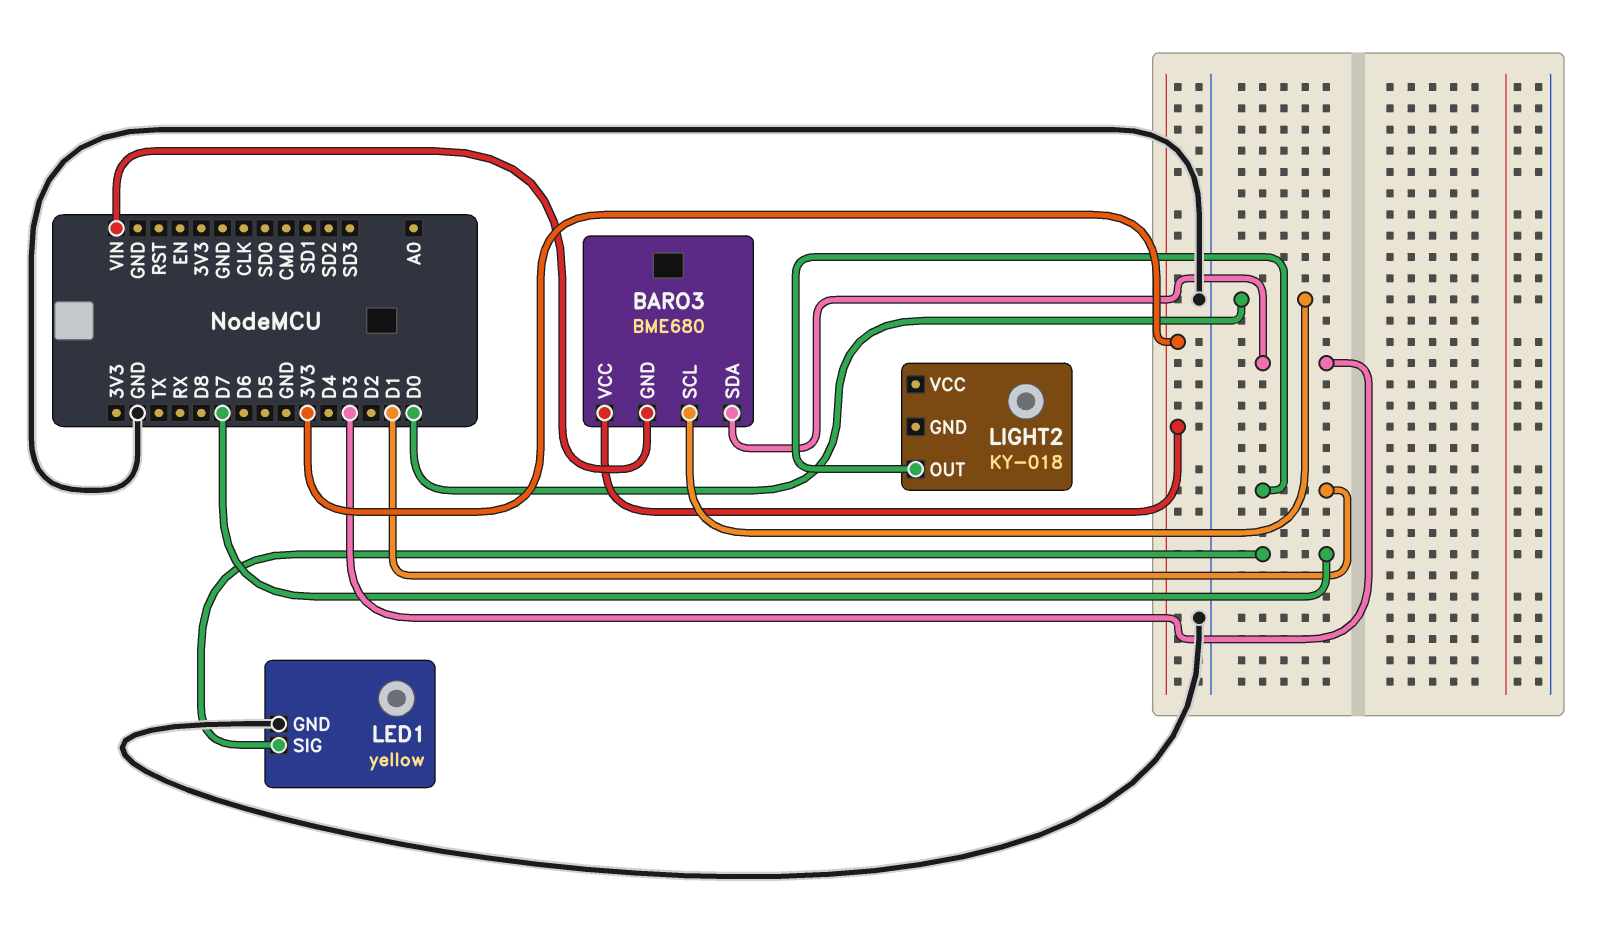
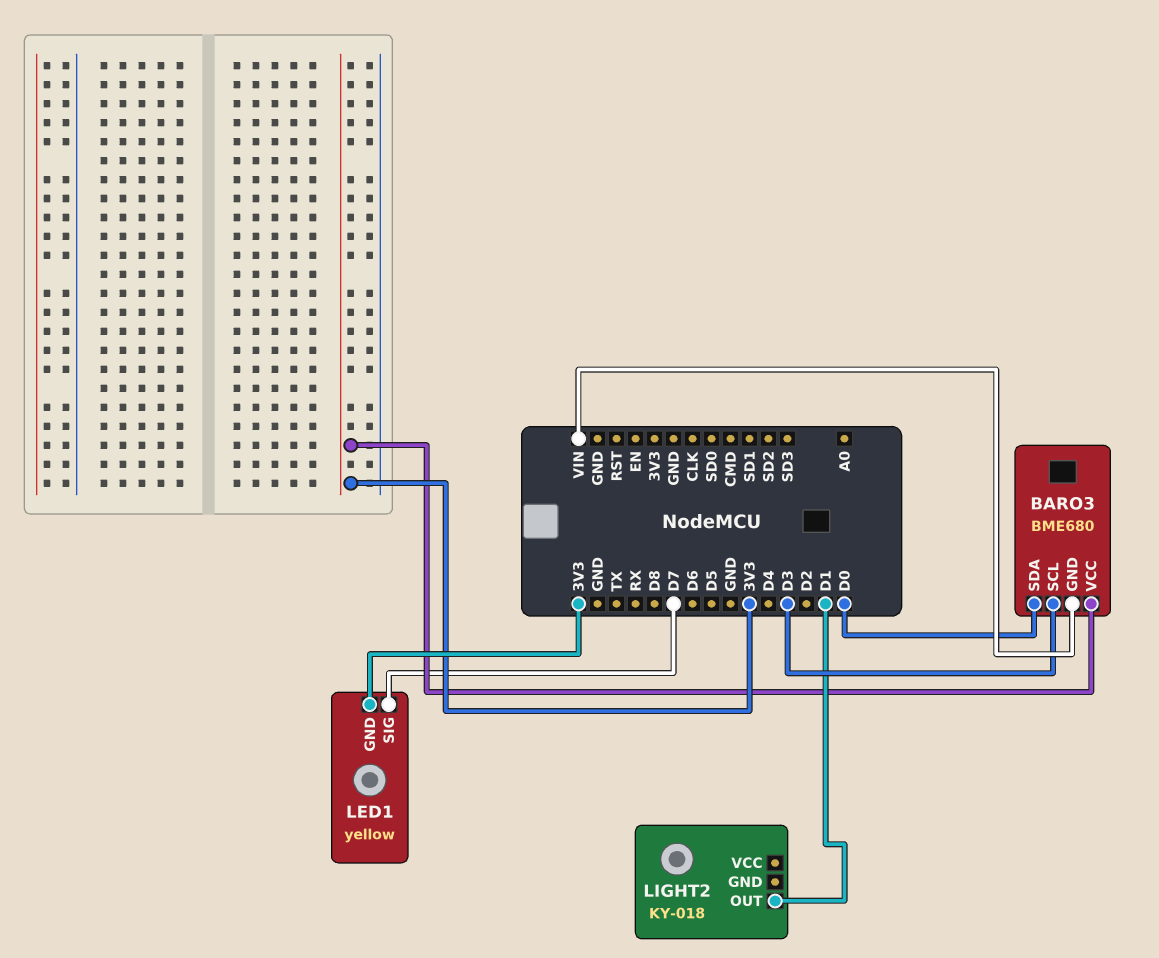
BARO3 pin SCL: D0 -> D3
BARO3 pin SDA: D3 -> D0
LED1 pin GND: GND -> 3V3

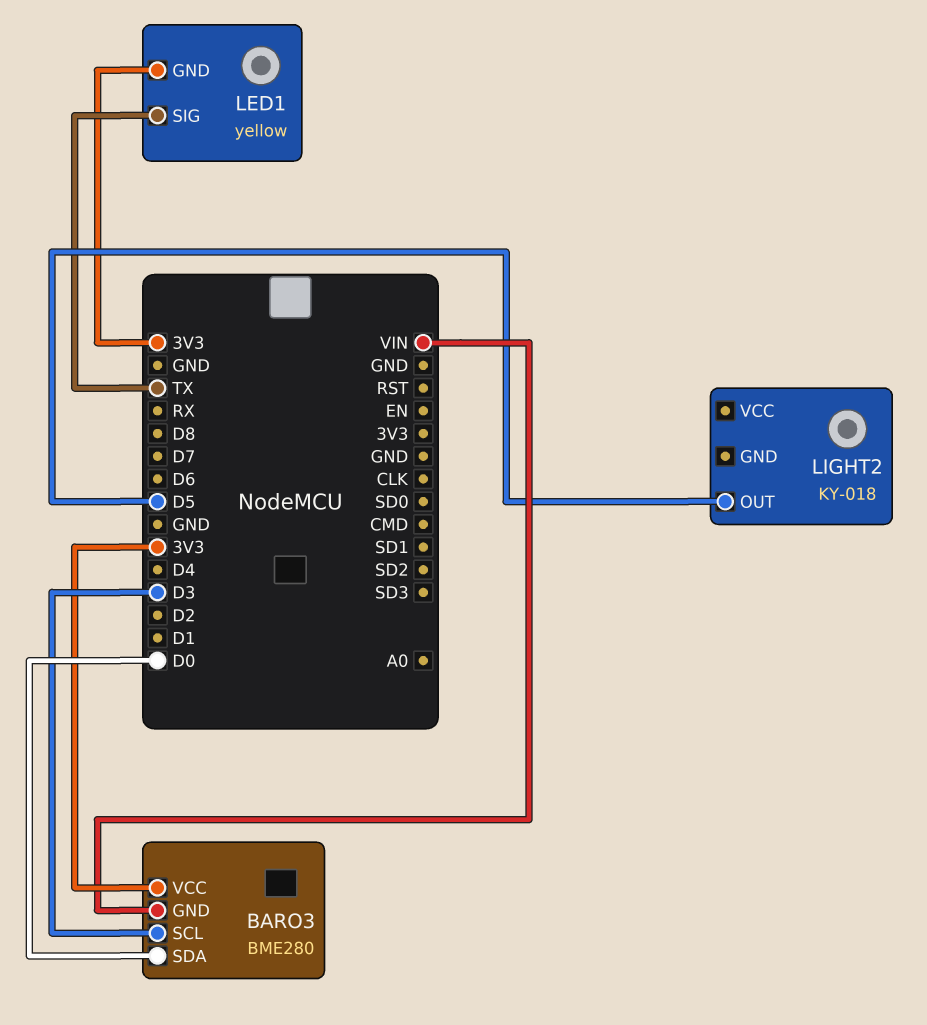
BARO3: BME680 -> BME280
LED1 pin SIG: D7 -> TX
LIGHT2 pin OUT: D1 -> D5

